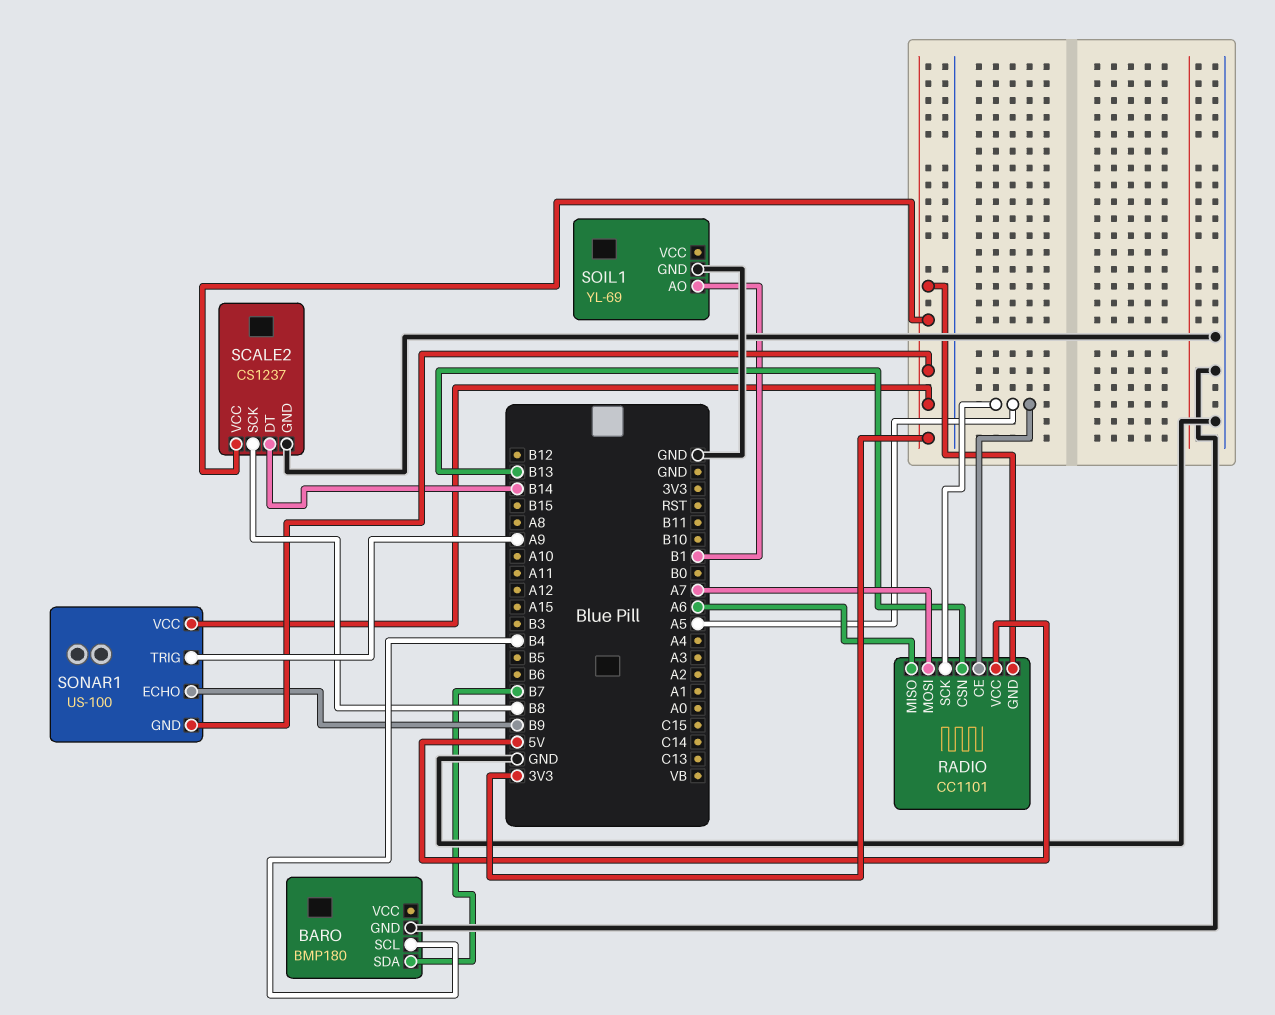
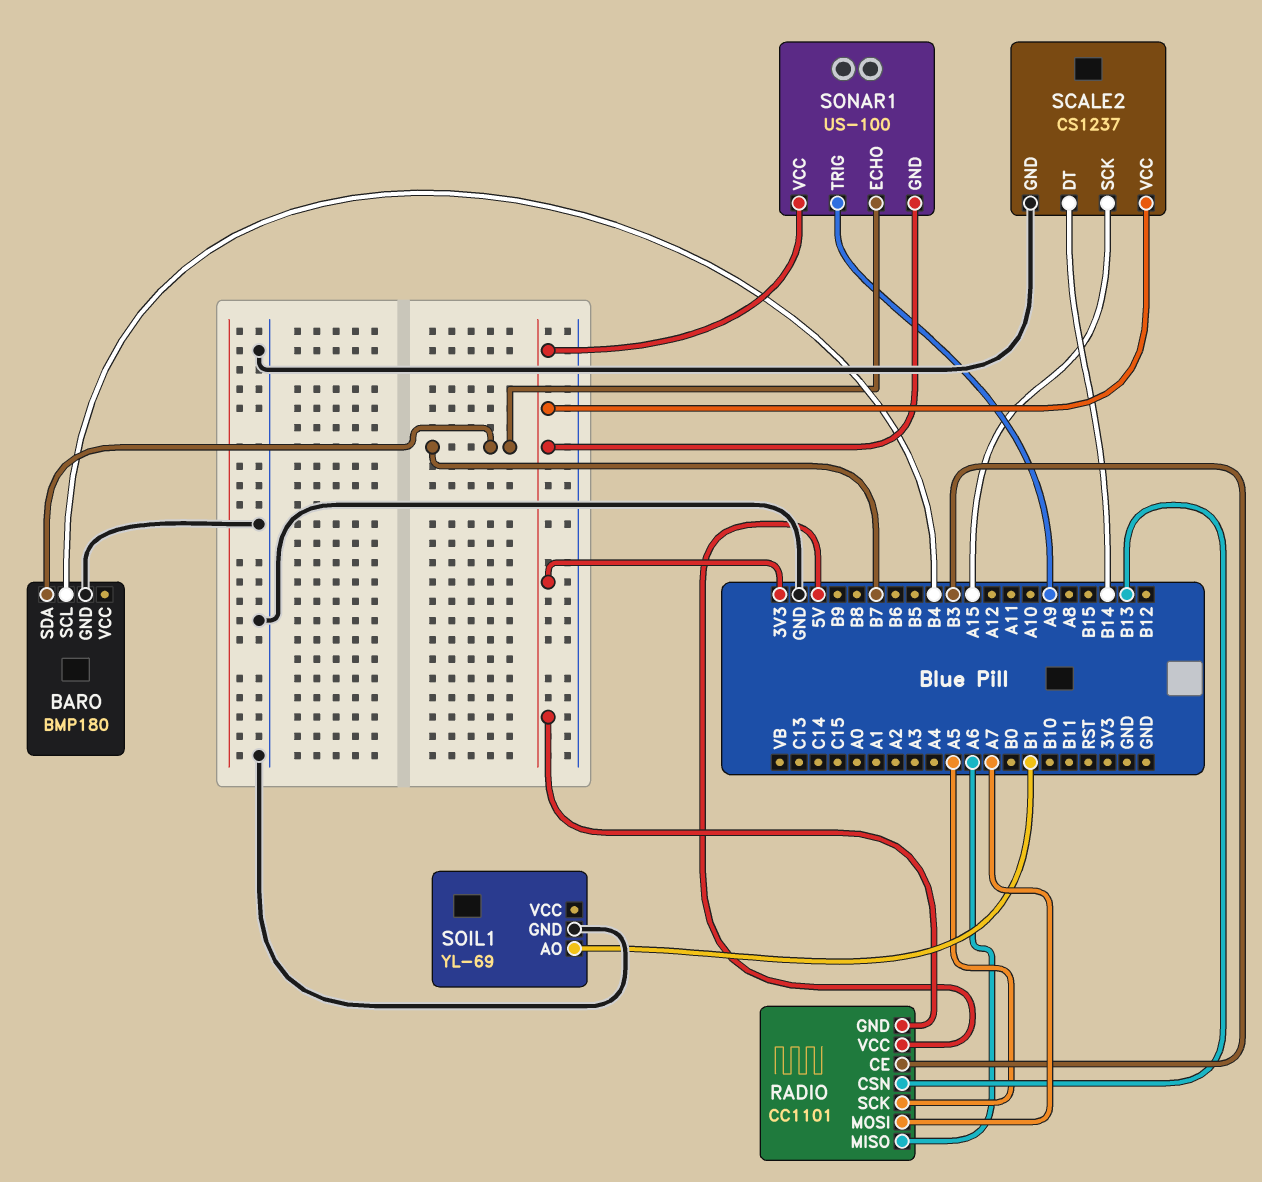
RADIO pin CE: A5 -> B3
SCALE2 pin SCK: B8 -> A15
SONAR1 pin ECHO: B9 -> B7

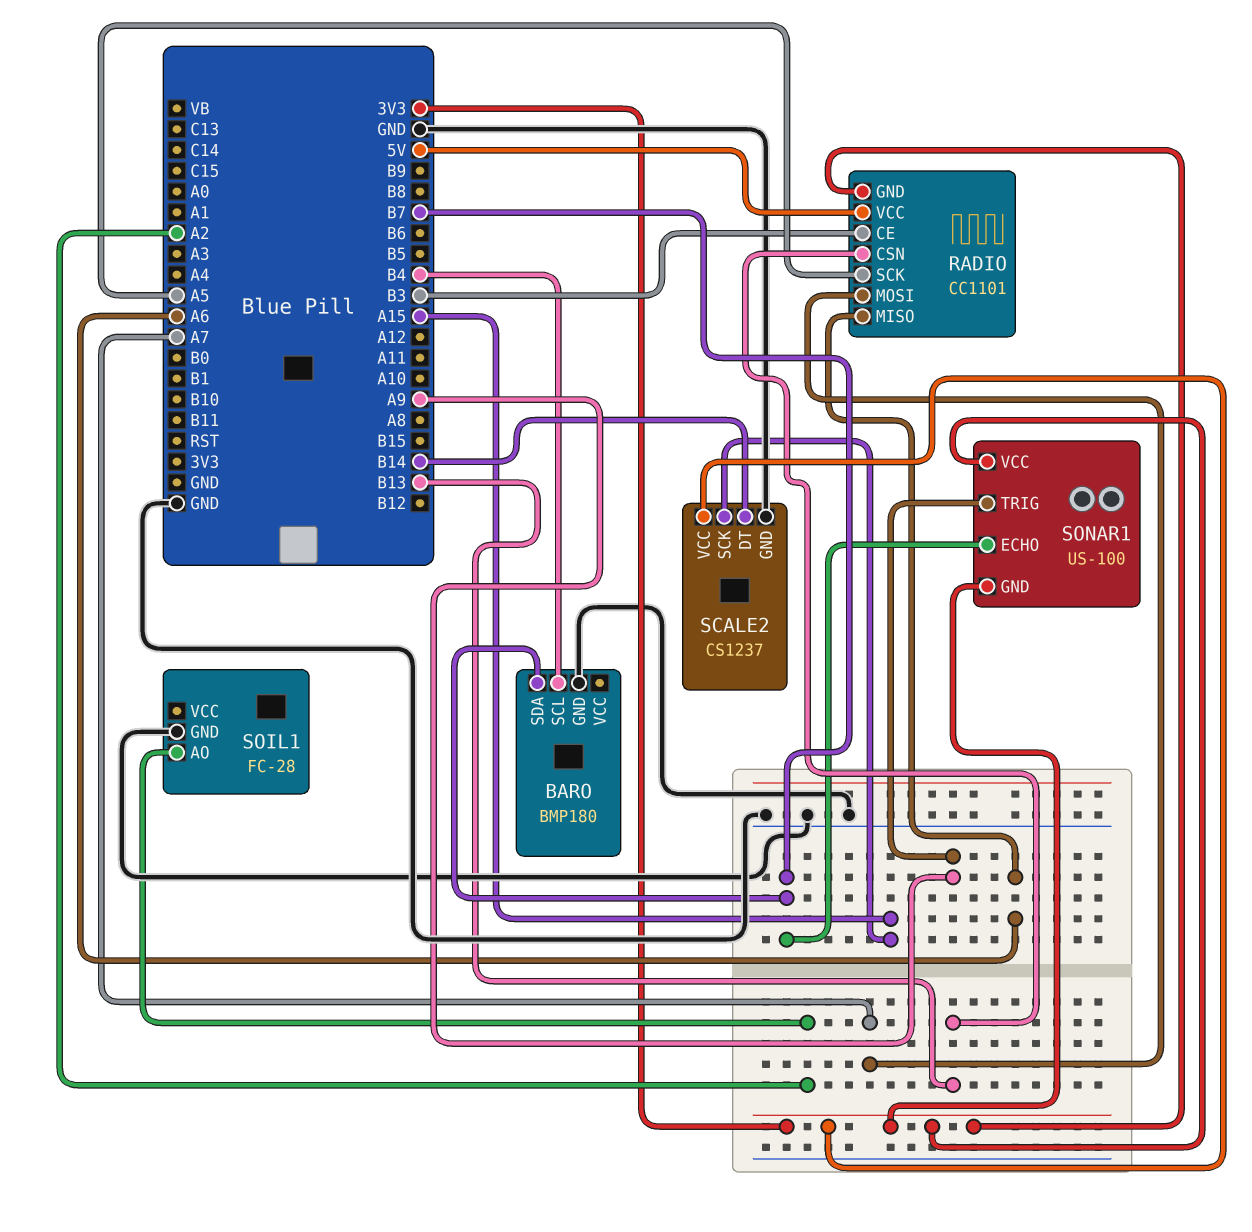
SOIL1: YL-69 -> FC-28
SOIL1 pin AO: B1 -> A2

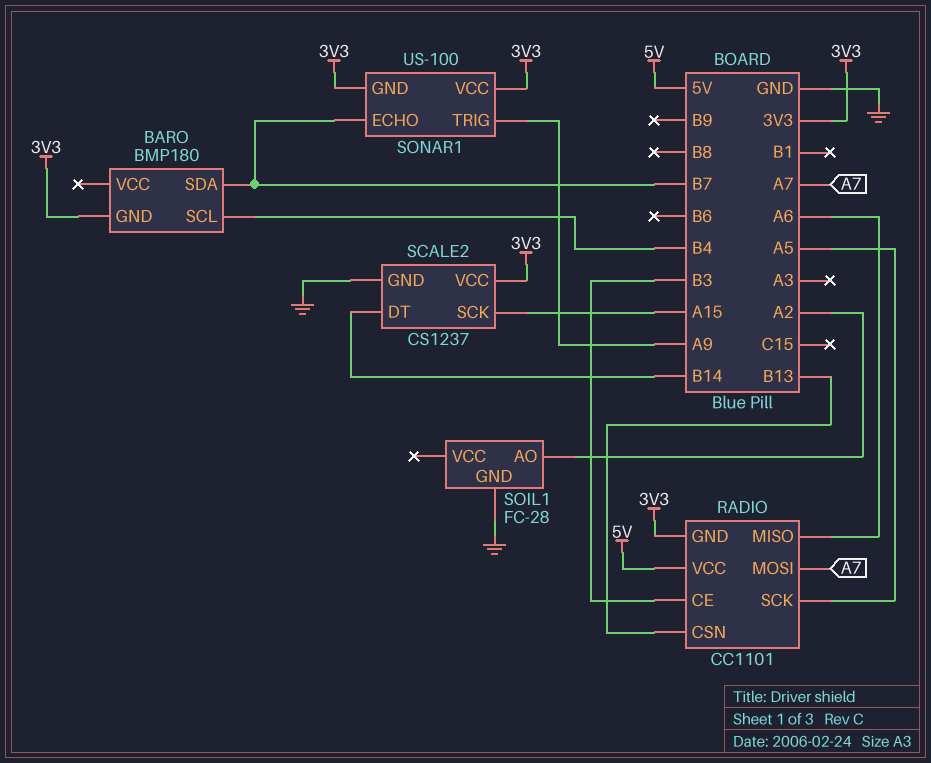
BARO pin GND: GND -> 3V3

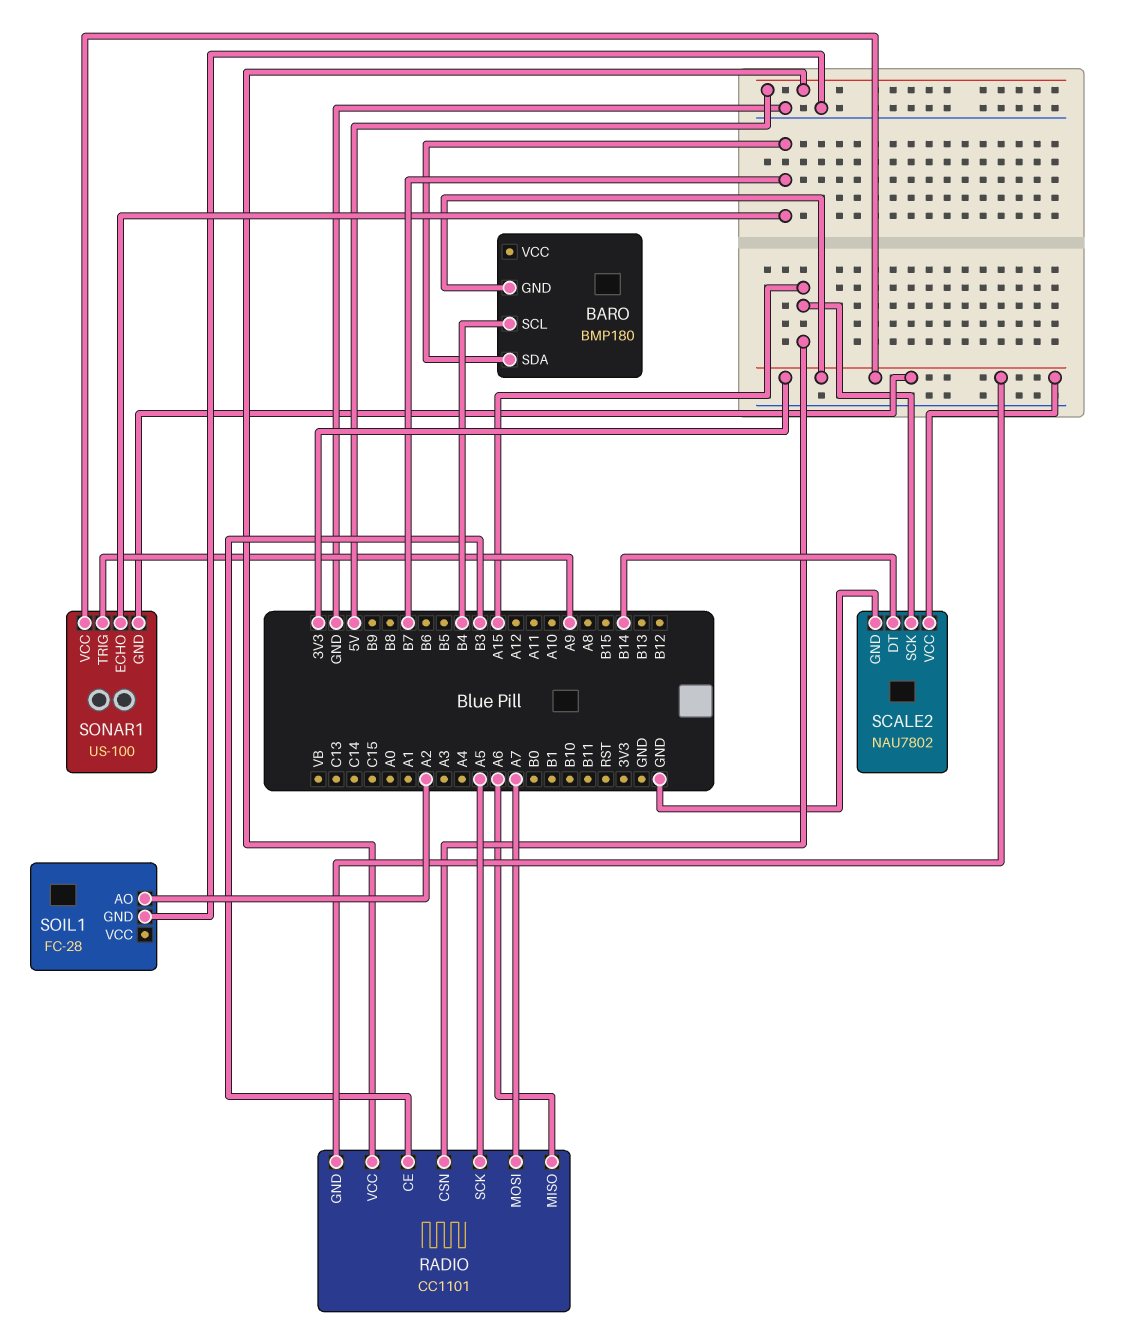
RADIO pin CSN: B13 -> A15
SCALE2: CS1237 -> NAU7802

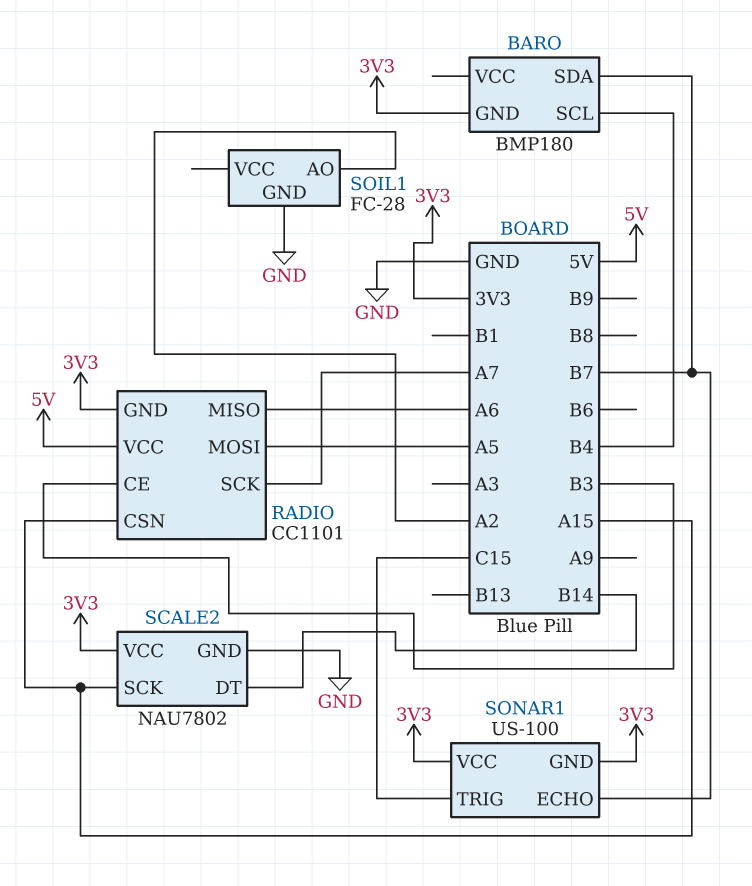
RADIO pin MOSI: A7 -> A5
RADIO pin SCK: A5 -> A7
SONAR1 pin TRIG: A9 -> C15

